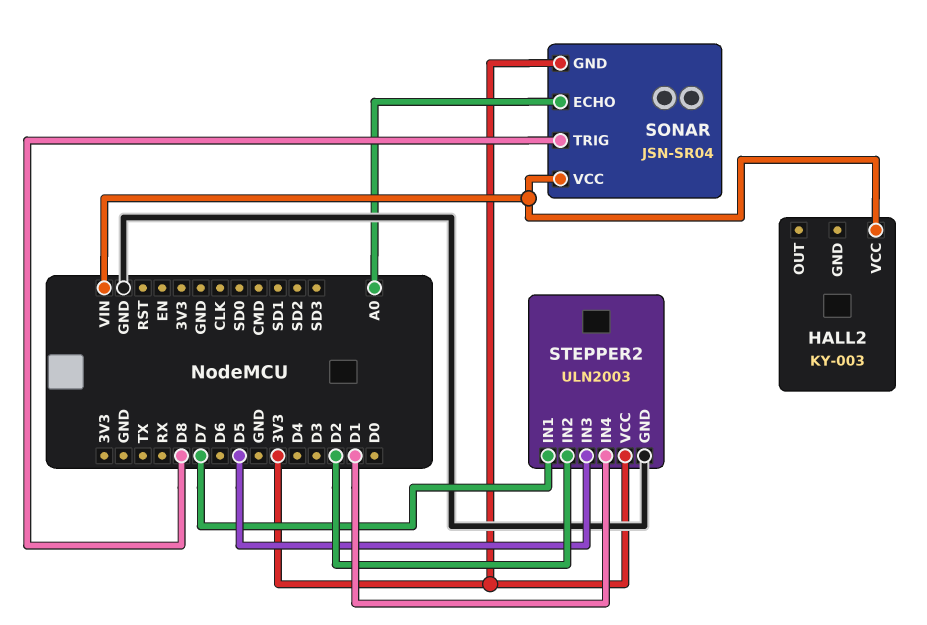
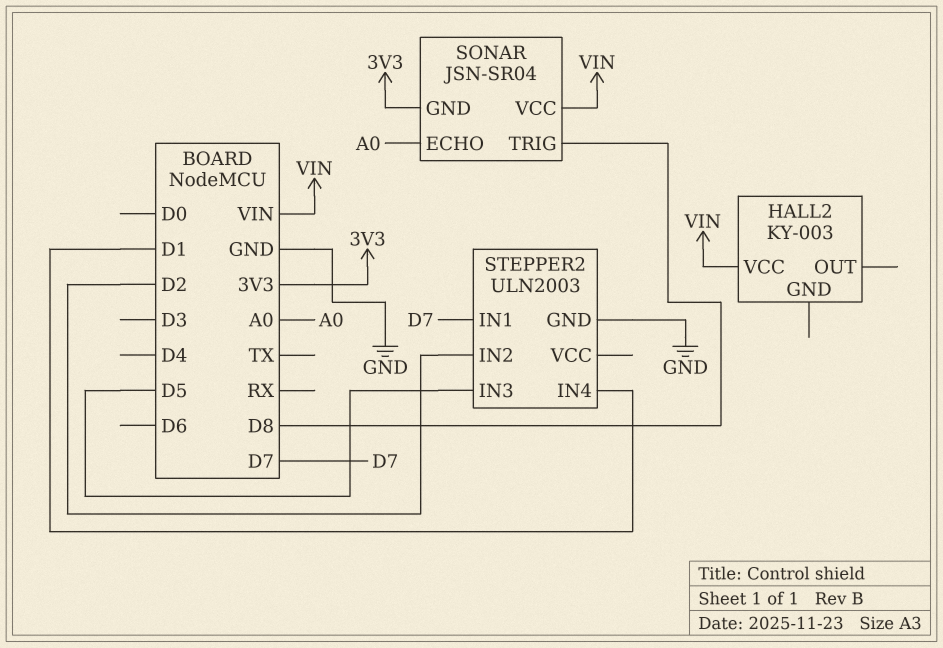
STEPPER2 pin VCC: 3V3 -> none

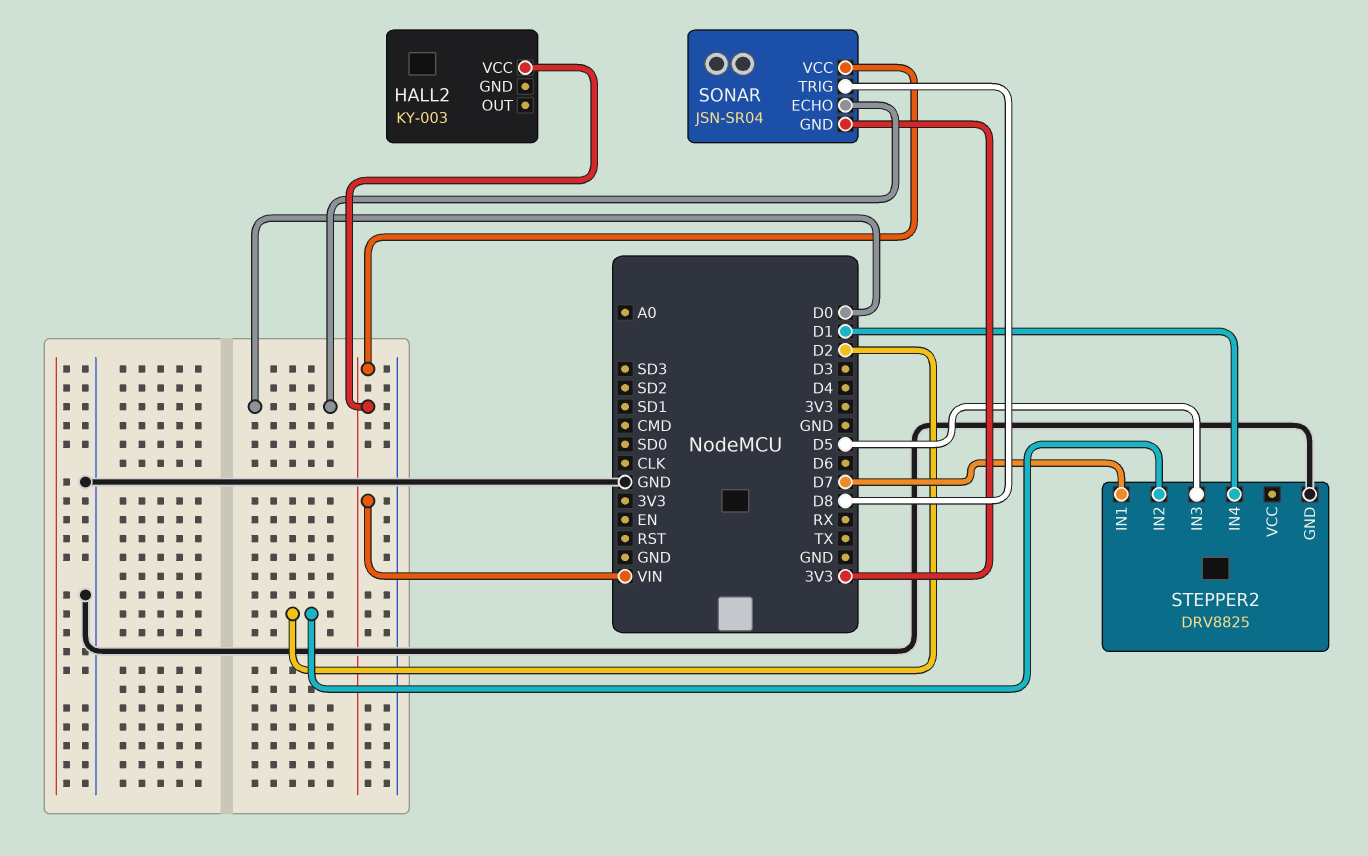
SONAR pin ECHO: A0 -> D0
STEPPER2: ULN2003 -> DRV8825

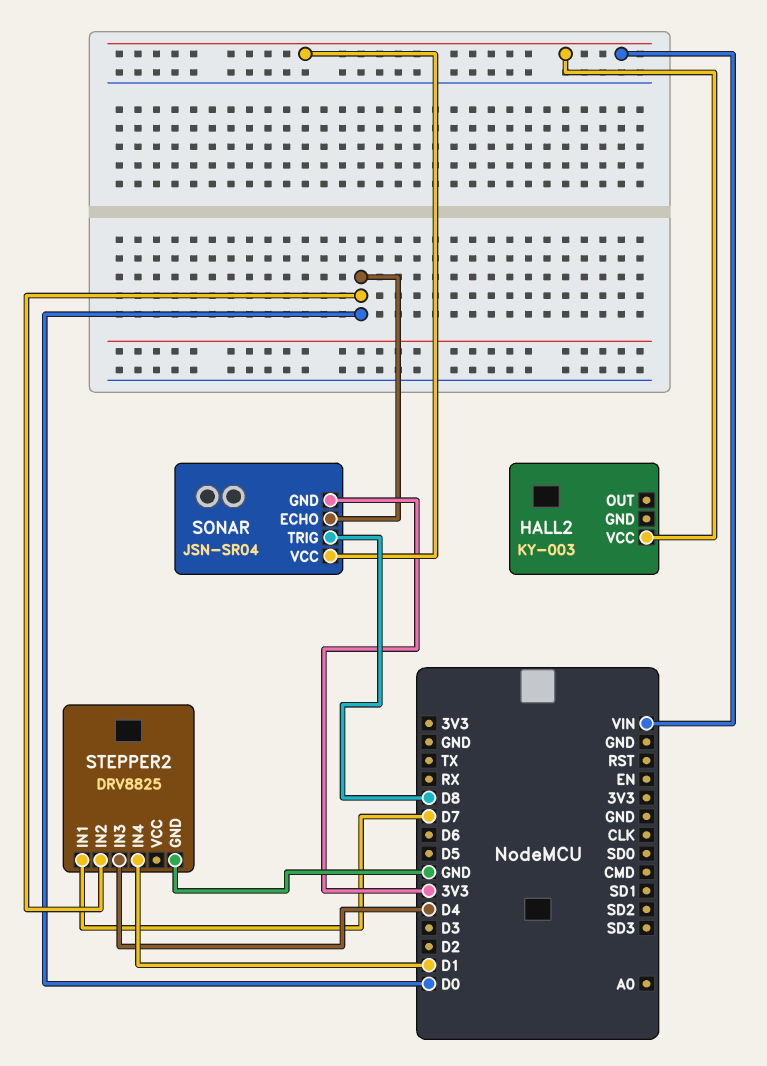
STEPPER2 pin IN2: D2 -> D0
STEPPER2 pin IN3: D5 -> D4

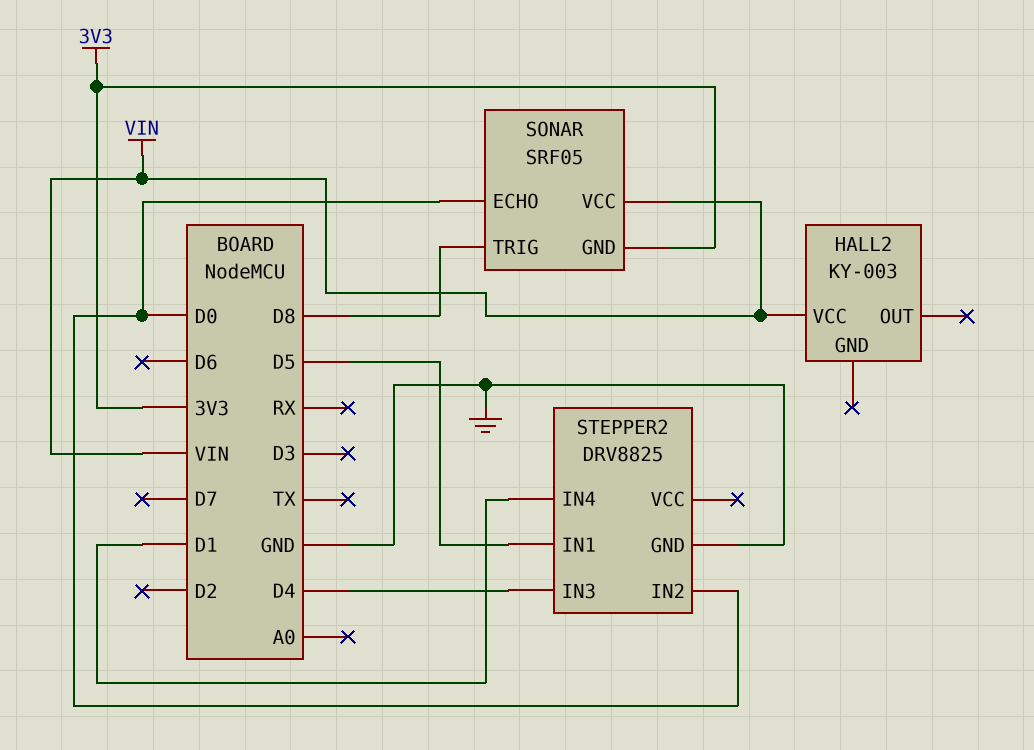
SONAR: JSN-SR04 -> SRF05
STEPPER2 pin IN1: D7 -> D5

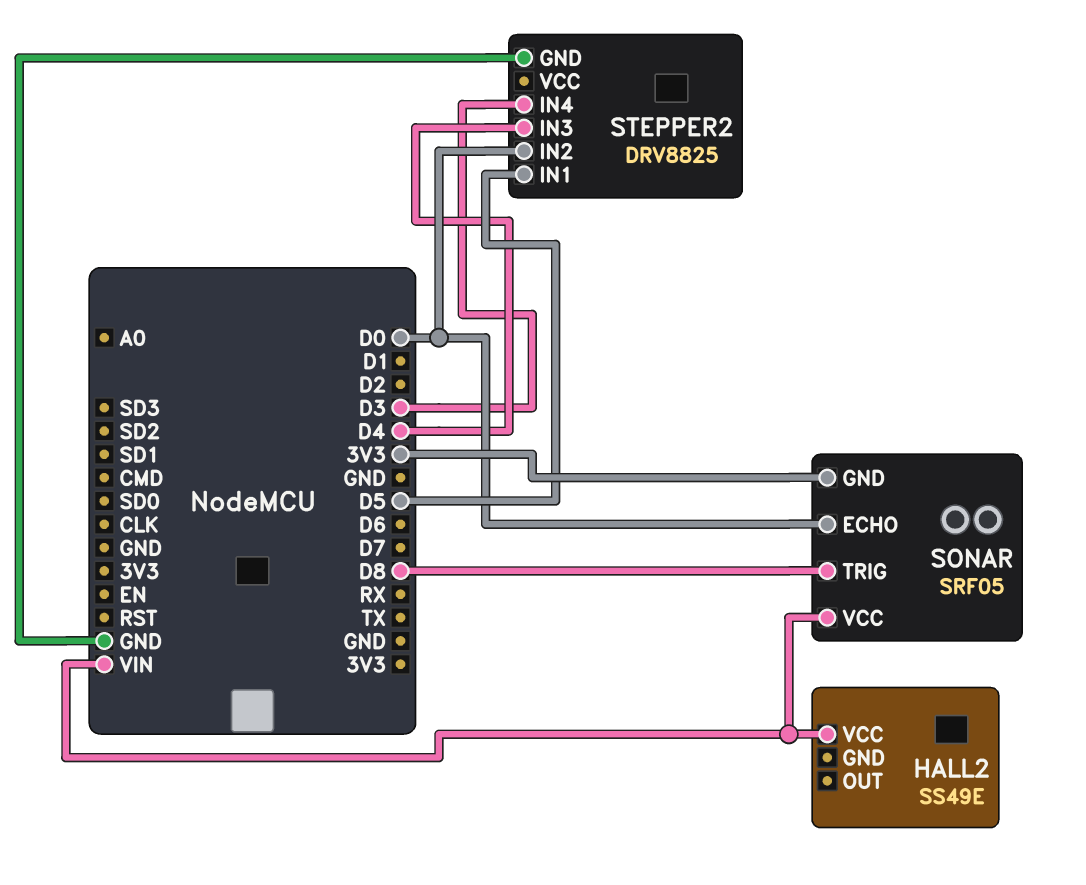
HALL2: KY-003 -> SS49E
STEPPER2 pin IN4: D1 -> D3

